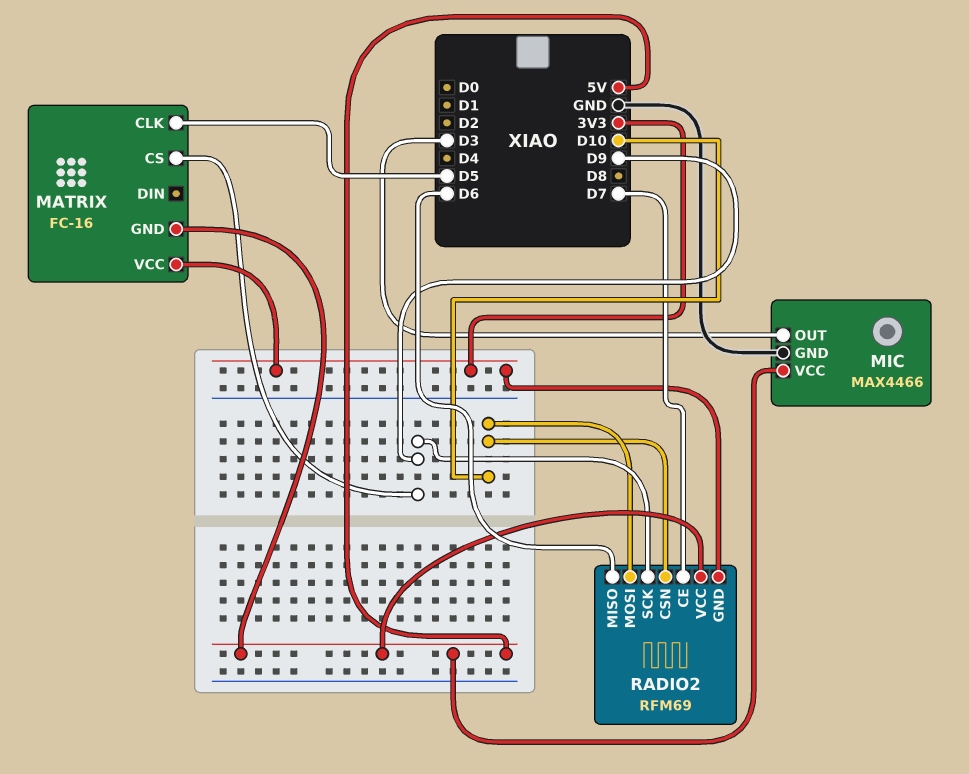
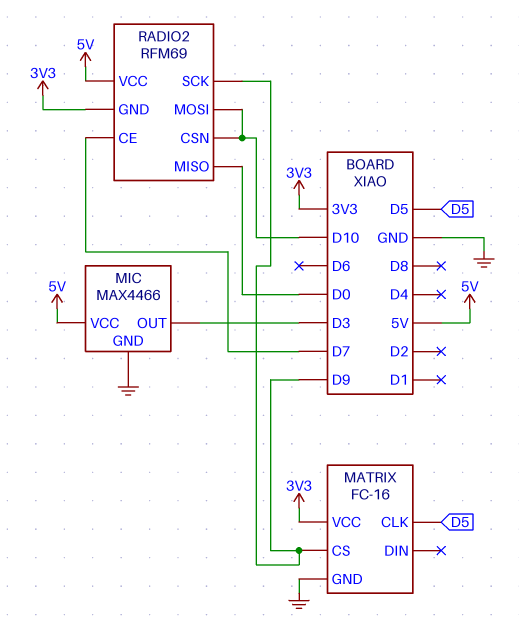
MATRIX pin GND: 5V -> GND
RADIO2 pin MISO: D6 -> D0

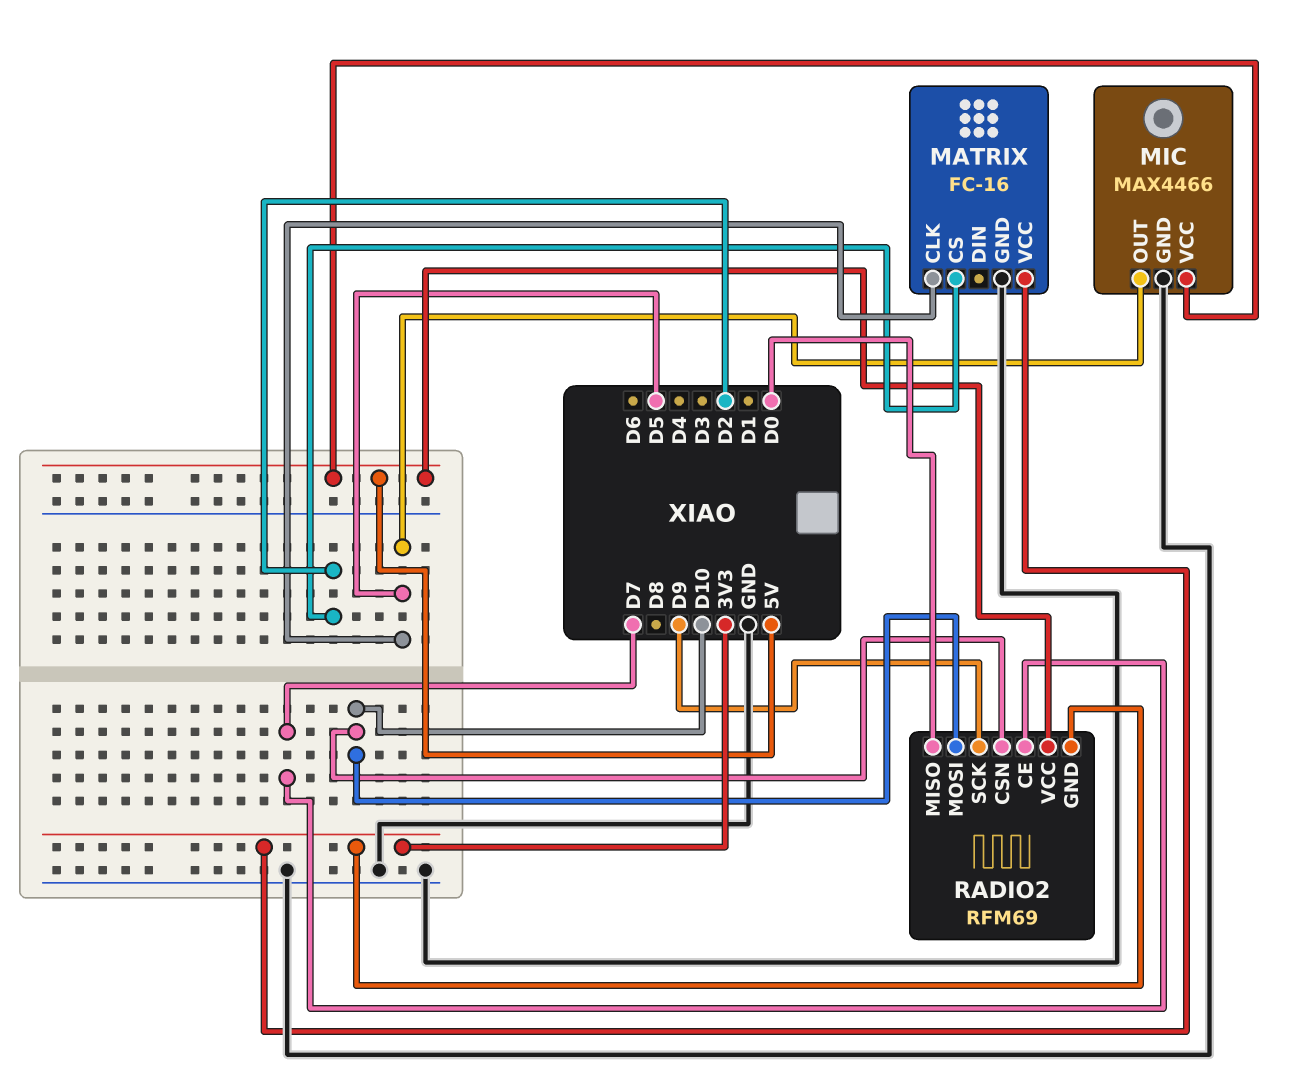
MATRIX pin CS: D9 -> D2
MIC pin OUT: D3 -> D5

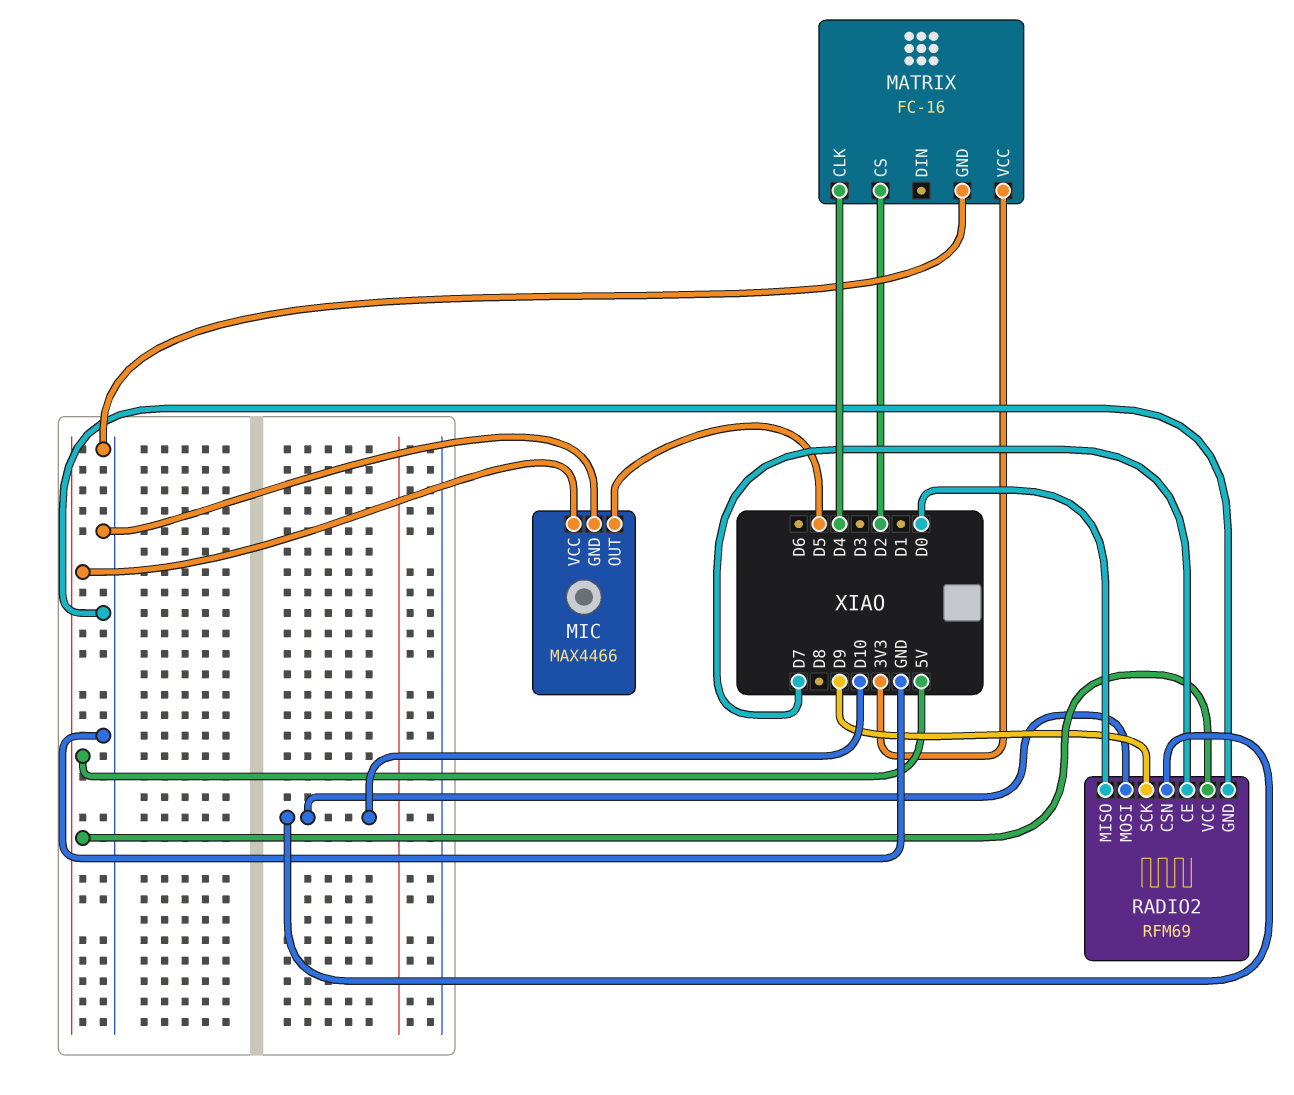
MATRIX pin CLK: D5 -> D4
RADIO2 pin GND: 3V3 -> GND

